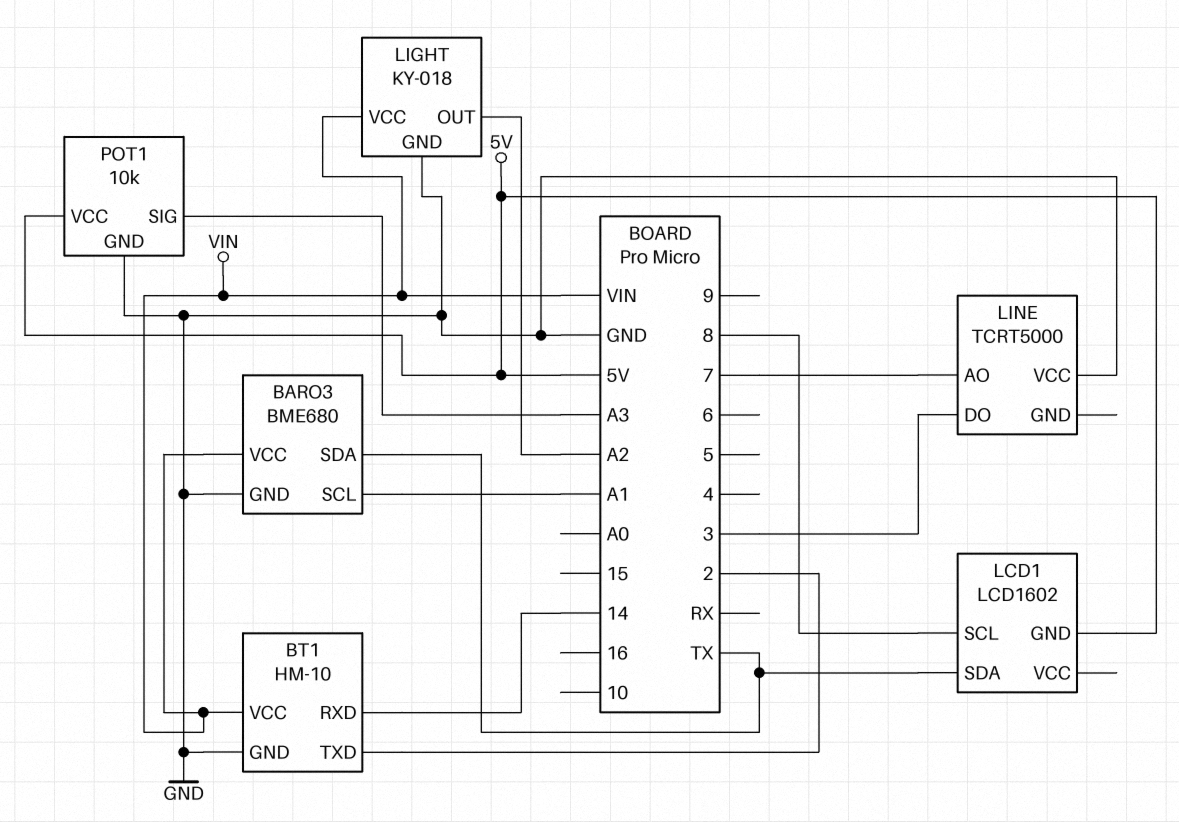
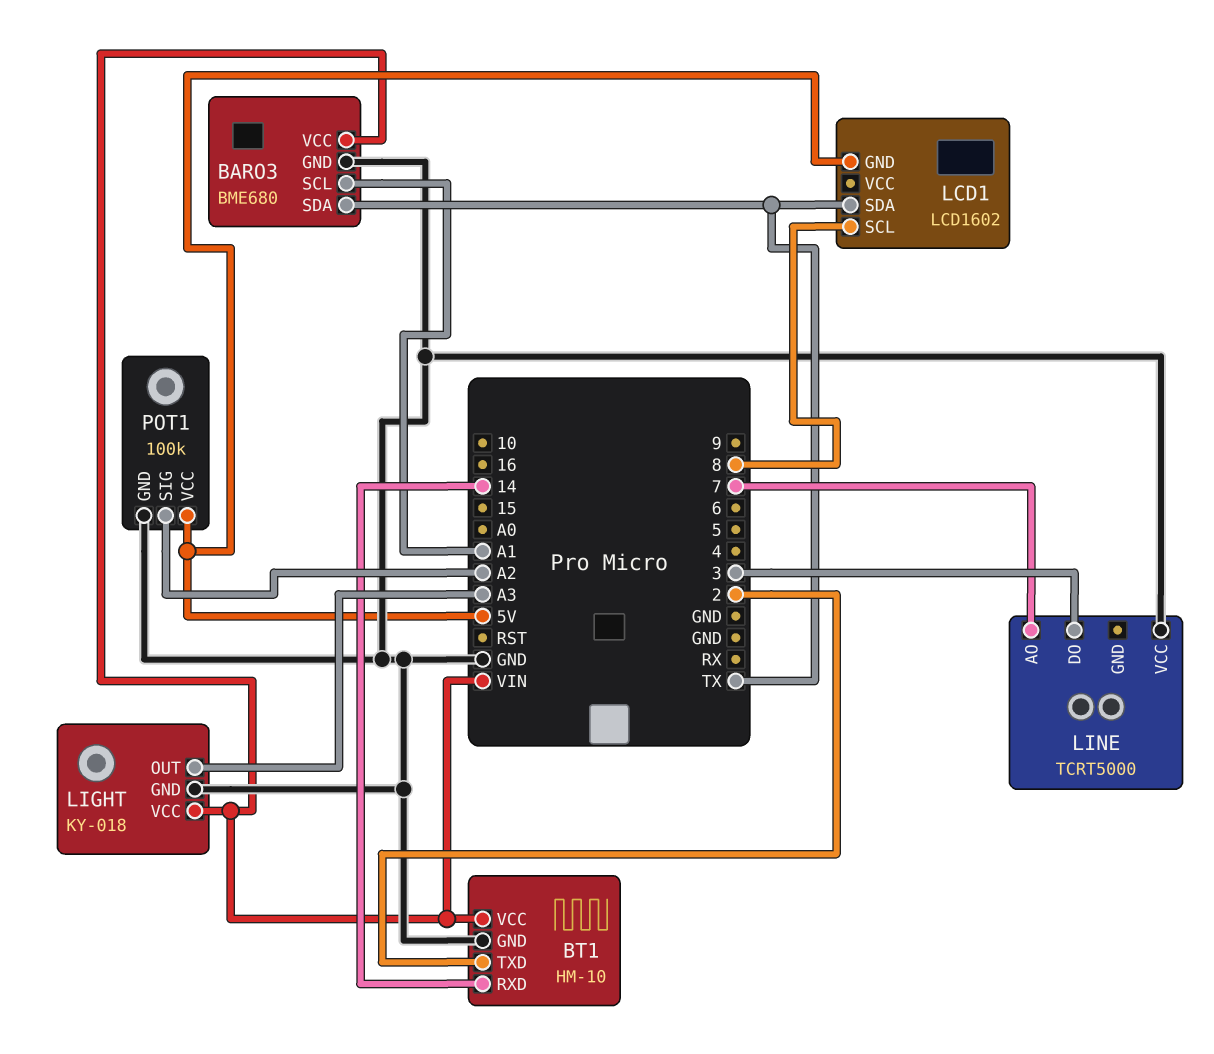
LIGHT pin OUT: A2 -> A3
POT1: 10k -> 100k
POT1 pin SIG: A3 -> A2

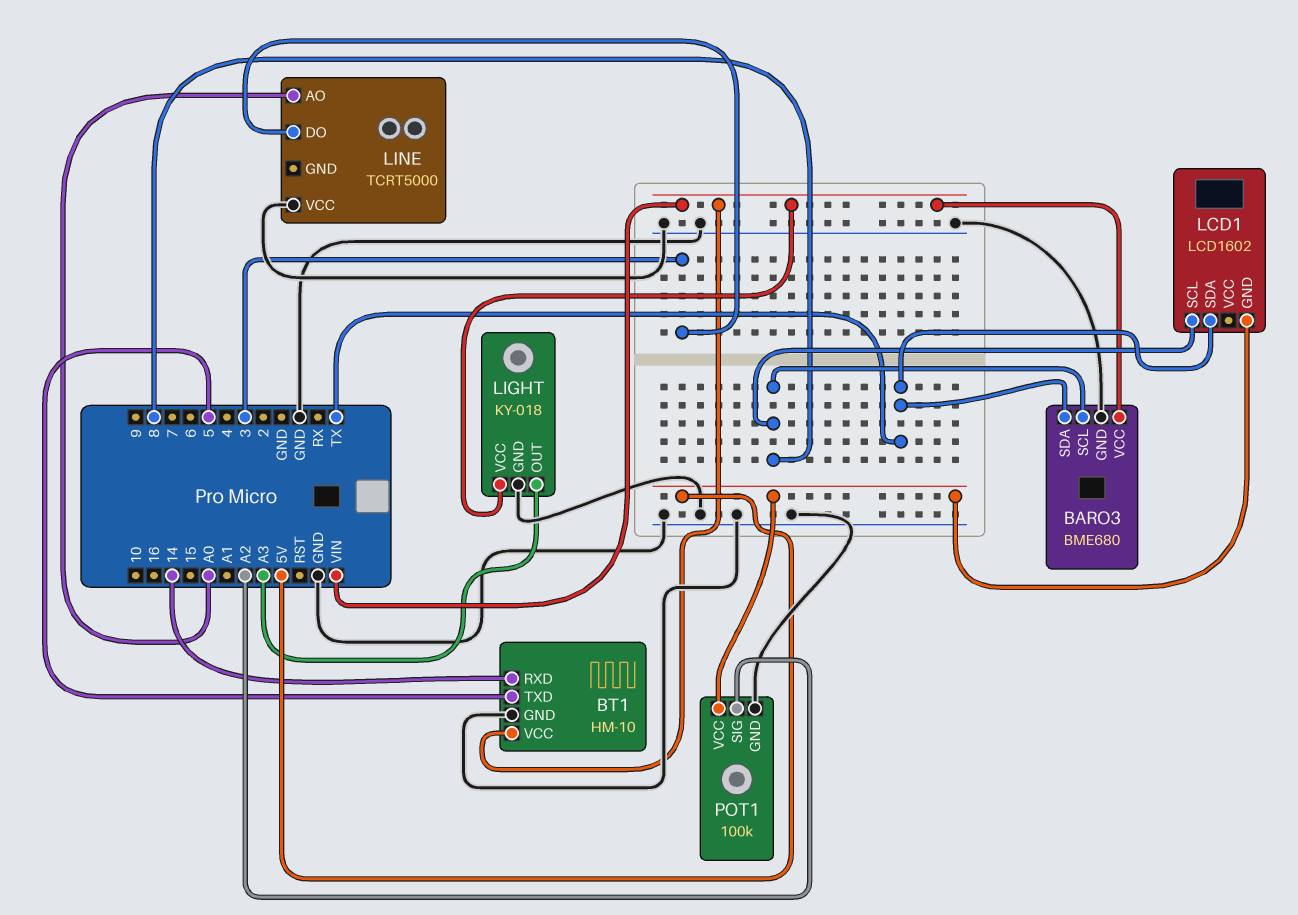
BARO3 pin SCL: A1 -> 8
BT1 pin TXD: 2 -> 5
LINE pin AO: 7 -> A0

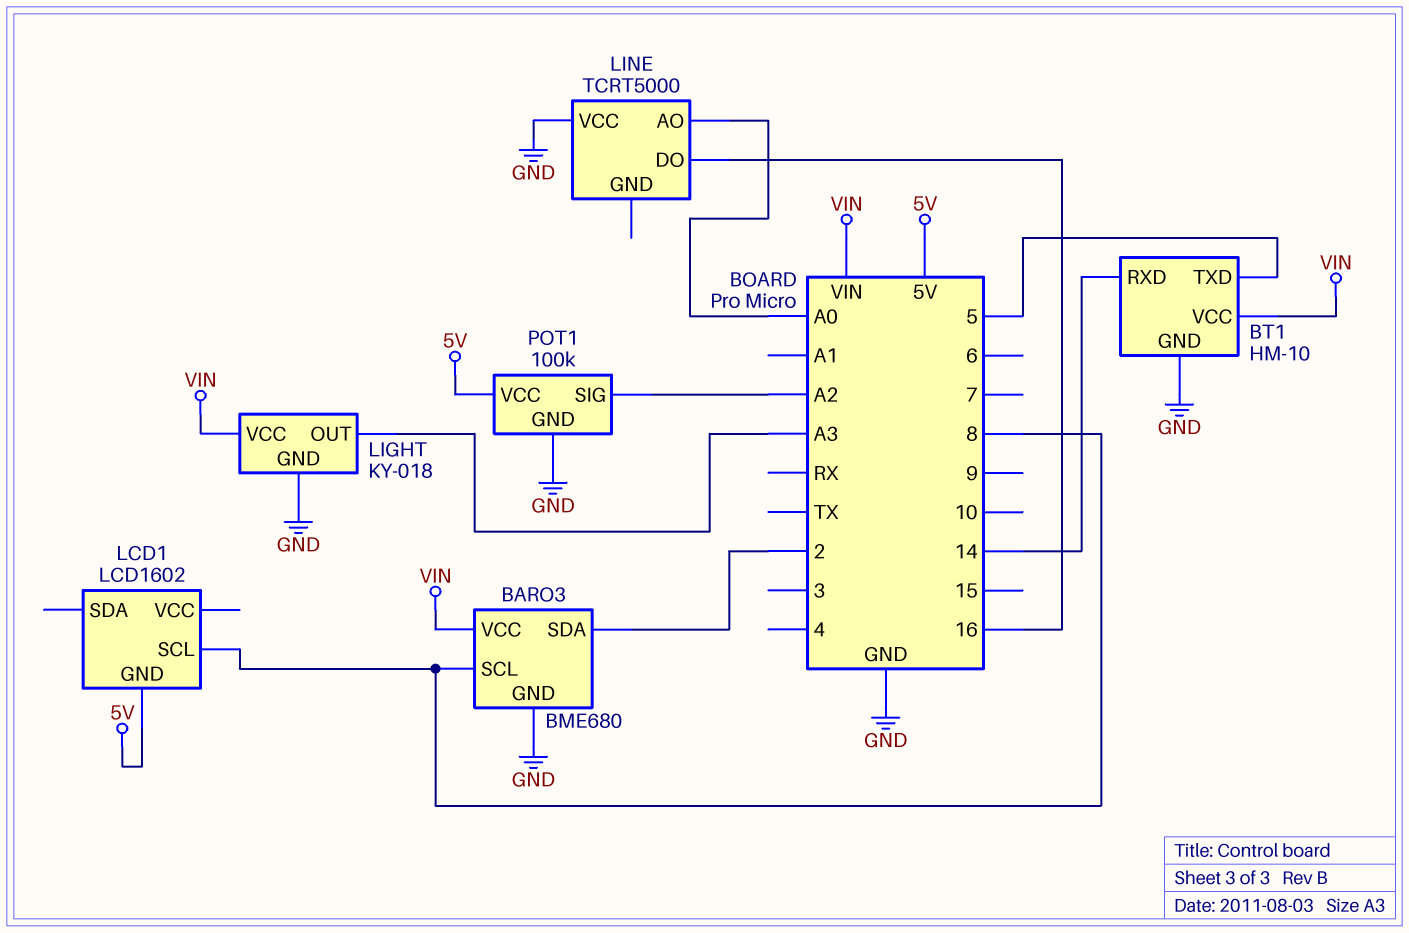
BARO3 pin SDA: TX -> 2
LCD1 pin SDA: TX -> none
LINE pin DO: 3 -> 16

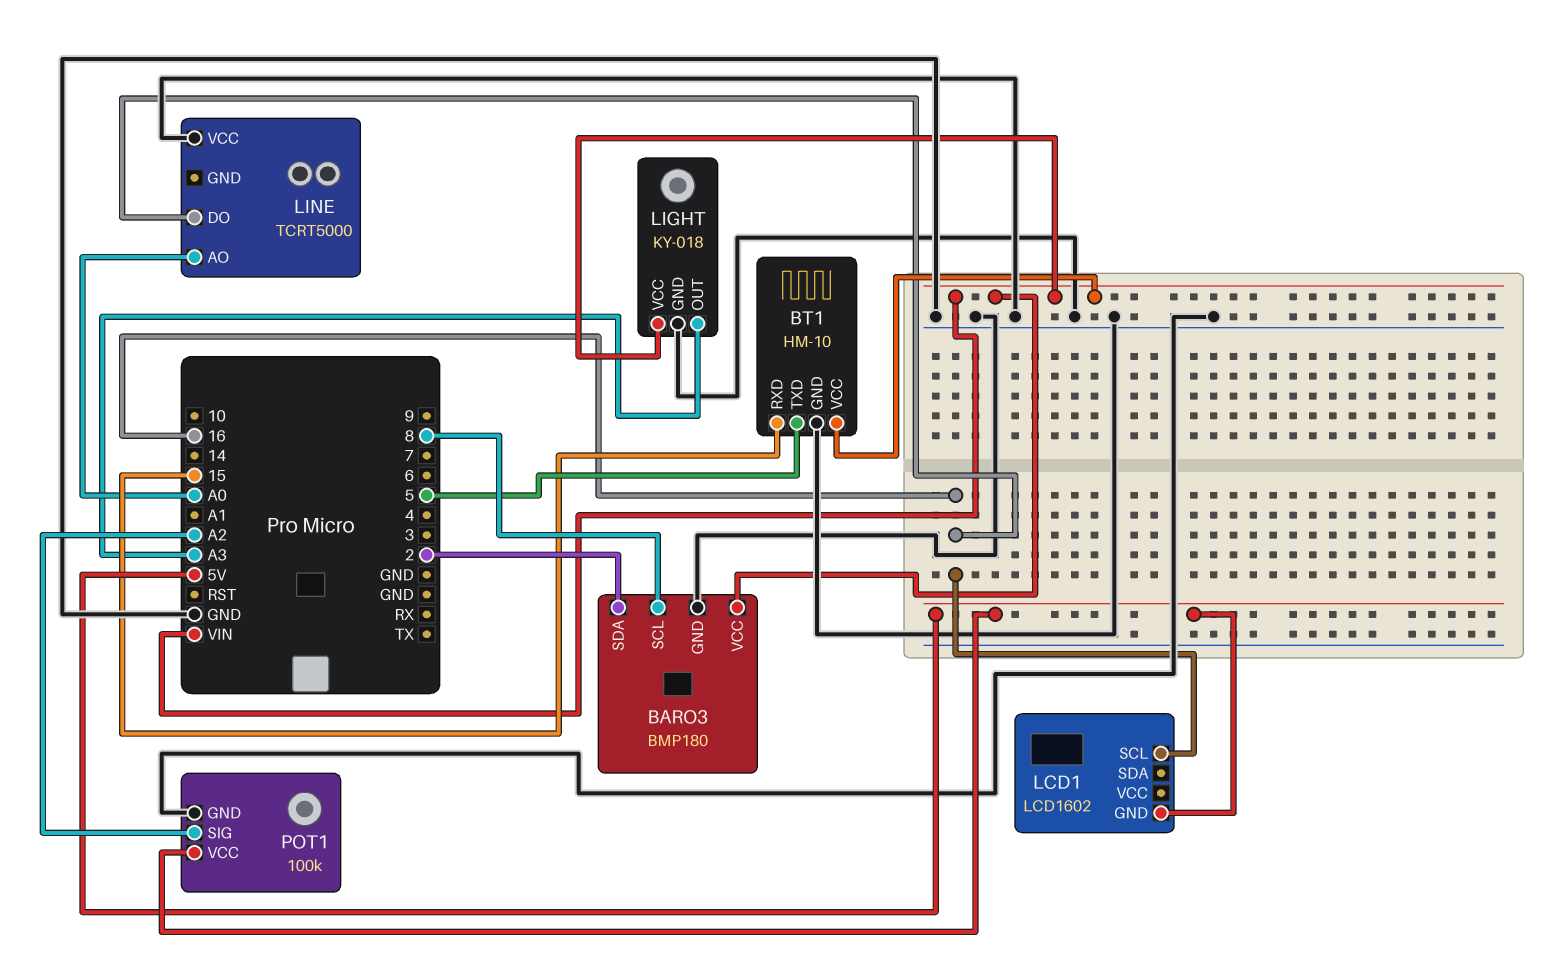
BARO3: BME680 -> BMP180
BT1 pin RXD: 14 -> 15
LCD1 pin SCL: 8 -> 16

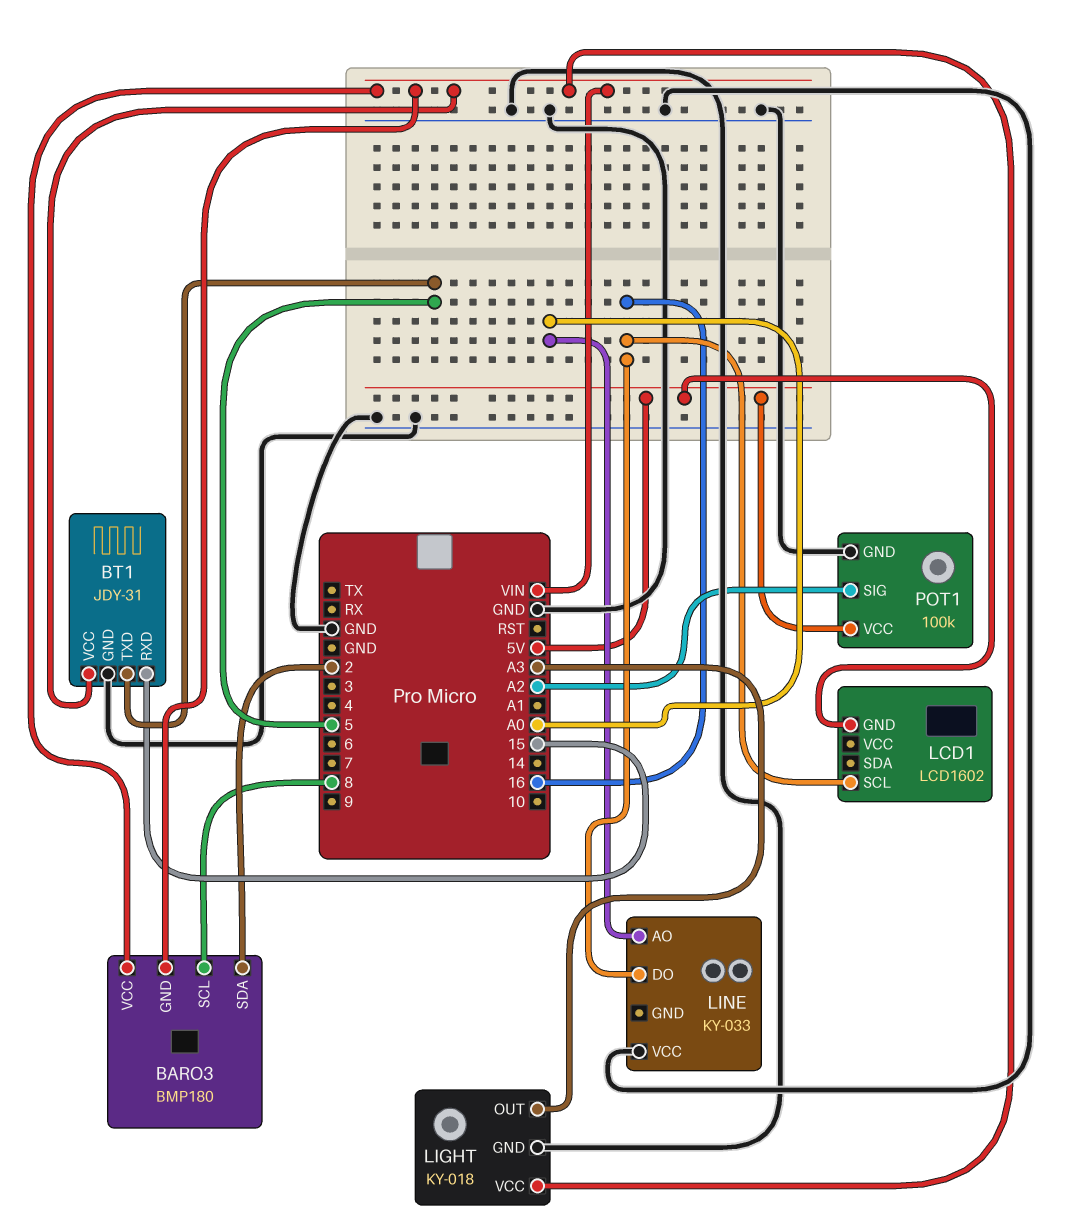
BARO3 pin GND: GND -> VIN
BT1: HM-10 -> JDY-31
LINE: TCRT5000 -> KY-033

